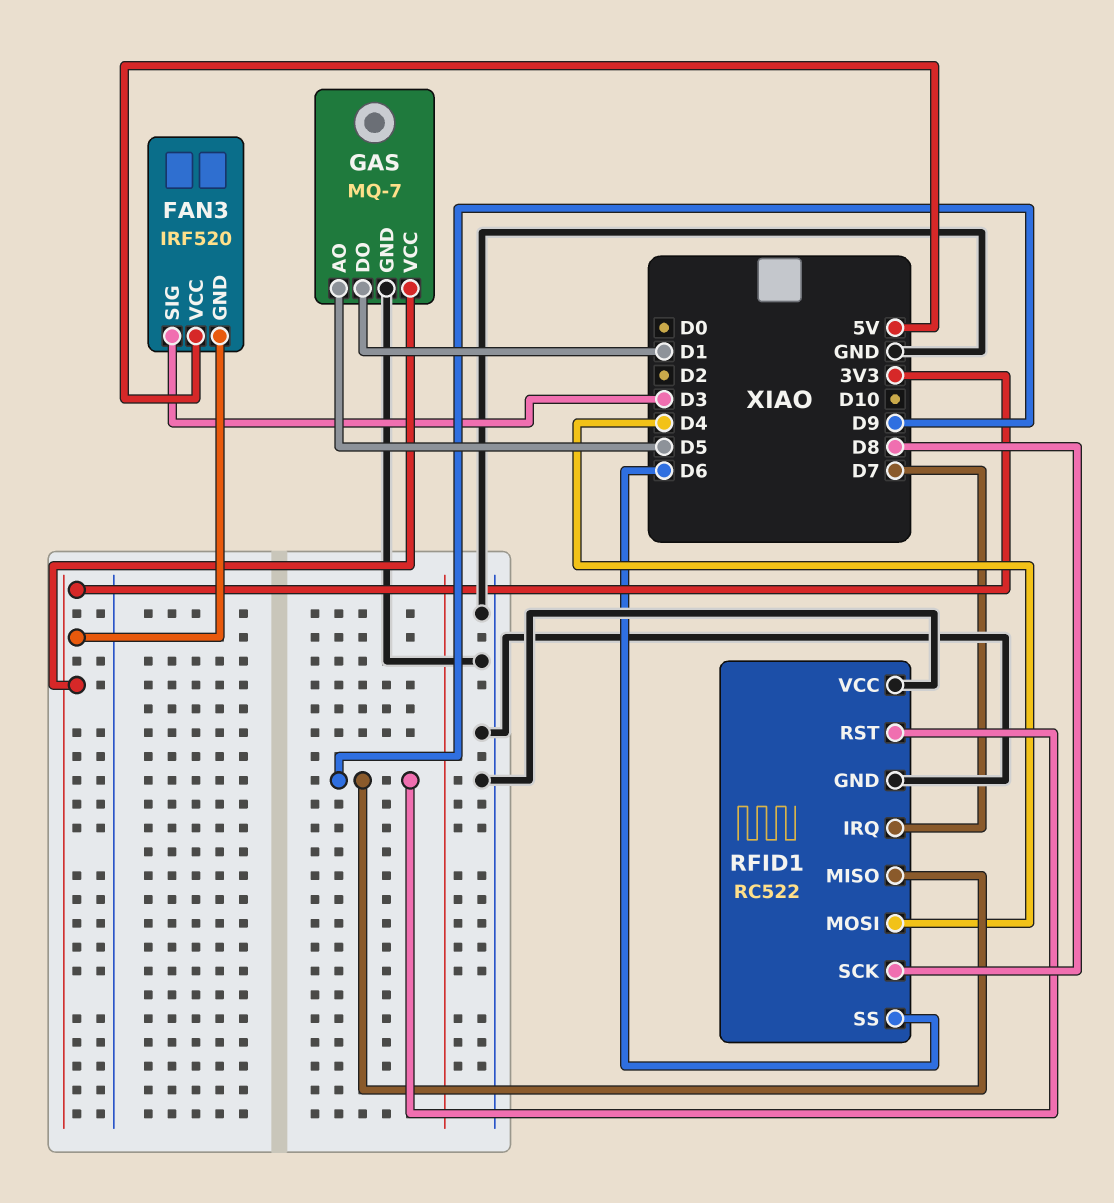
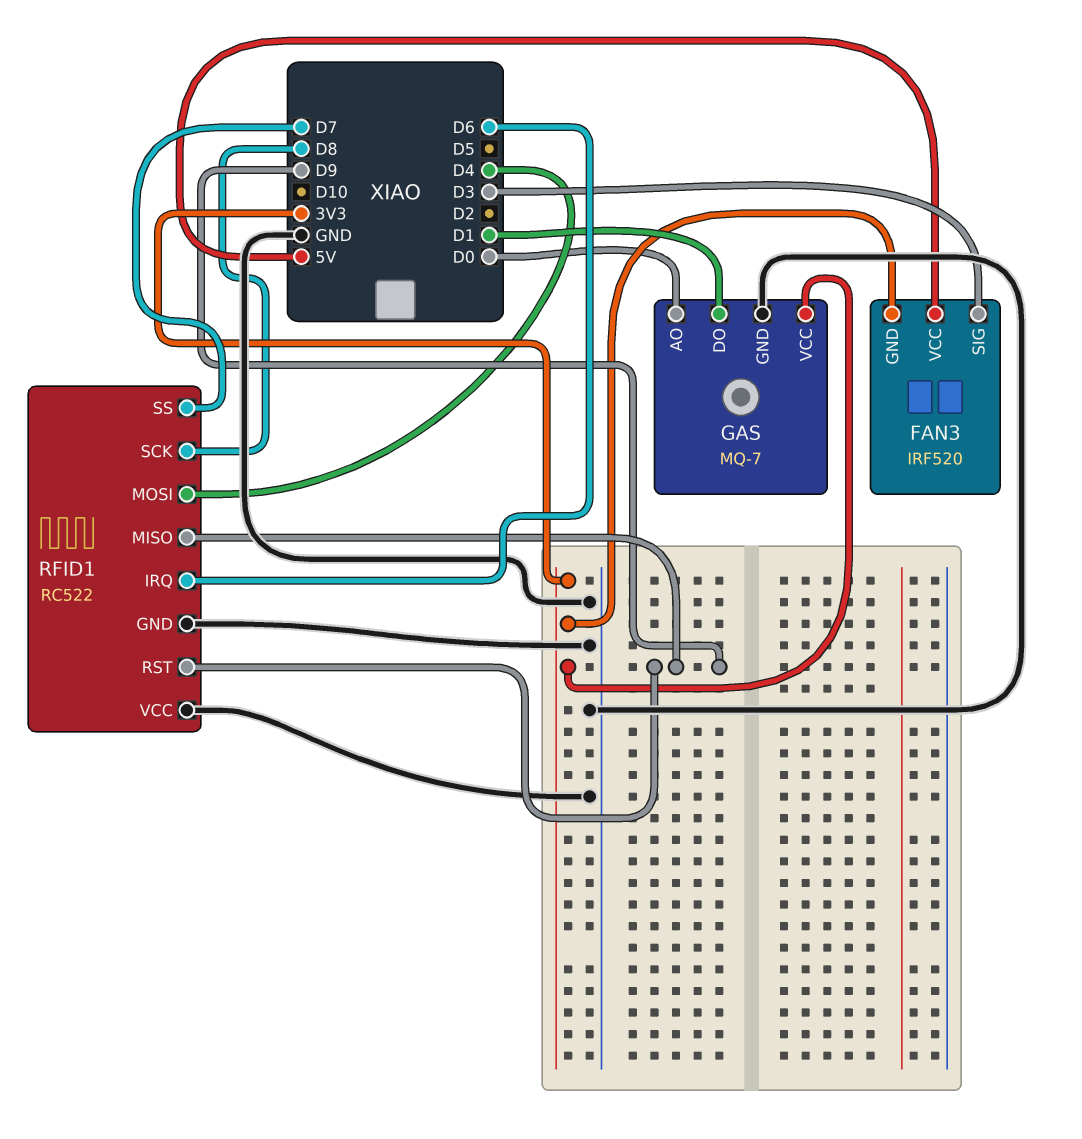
GAS pin AO: D5 -> D0
RFID1 pin IRQ: D7 -> D6
RFID1 pin SS: D6 -> D7

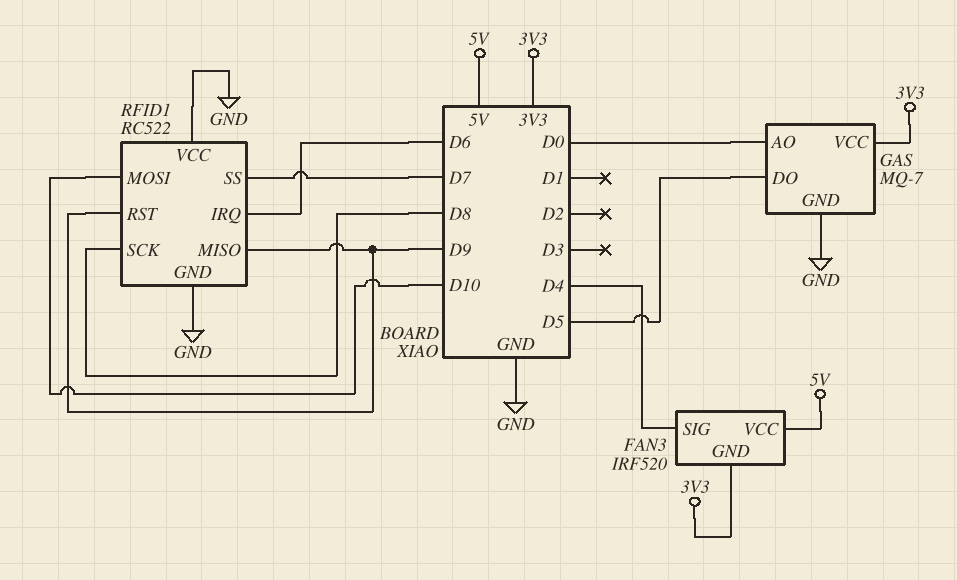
FAN3 pin SIG: D3 -> D4
GAS pin DO: D1 -> D5
RFID1 pin MOSI: D4 -> D10

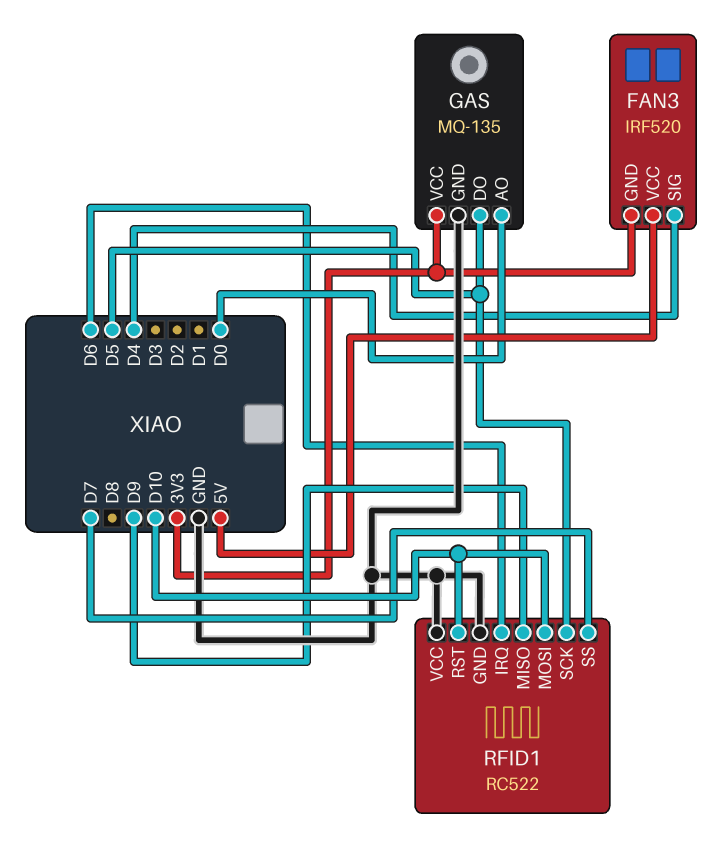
GAS: MQ-7 -> MQ-135
RFID1 pin RST: D9 -> D10
RFID1 pin SCK: D8 -> D5

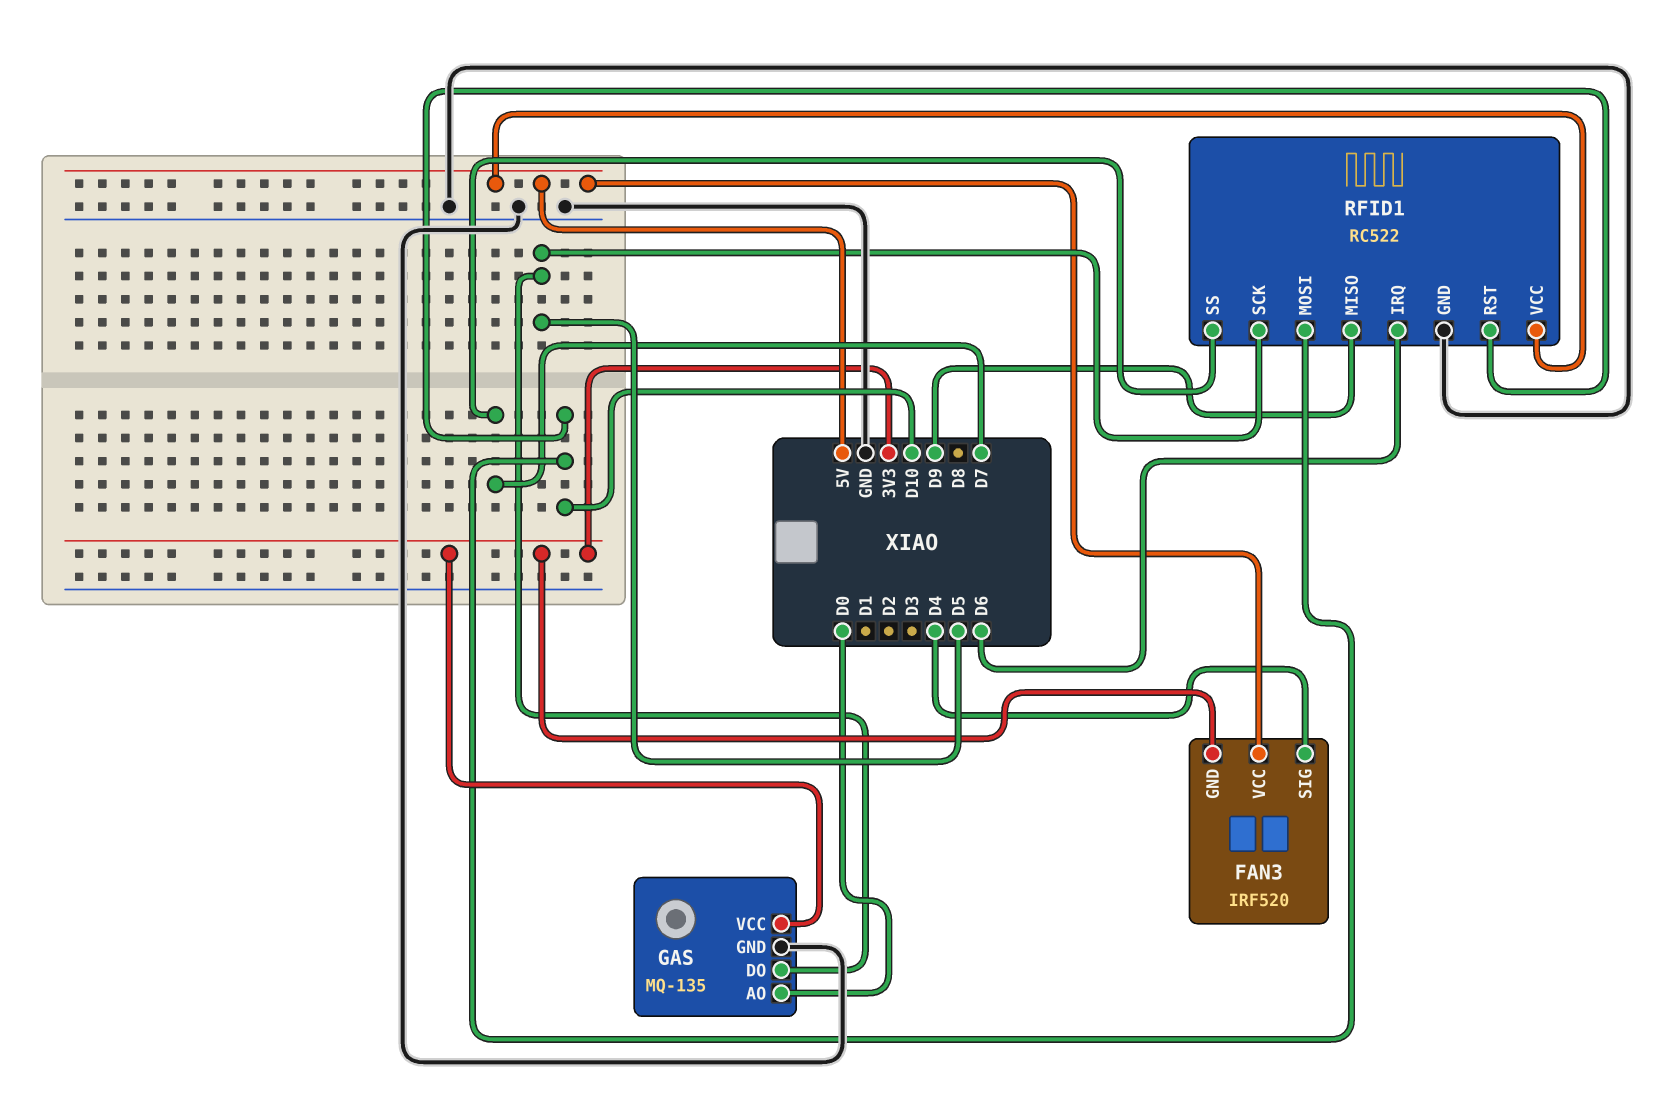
RFID1 pin VCC: GND -> 5V

